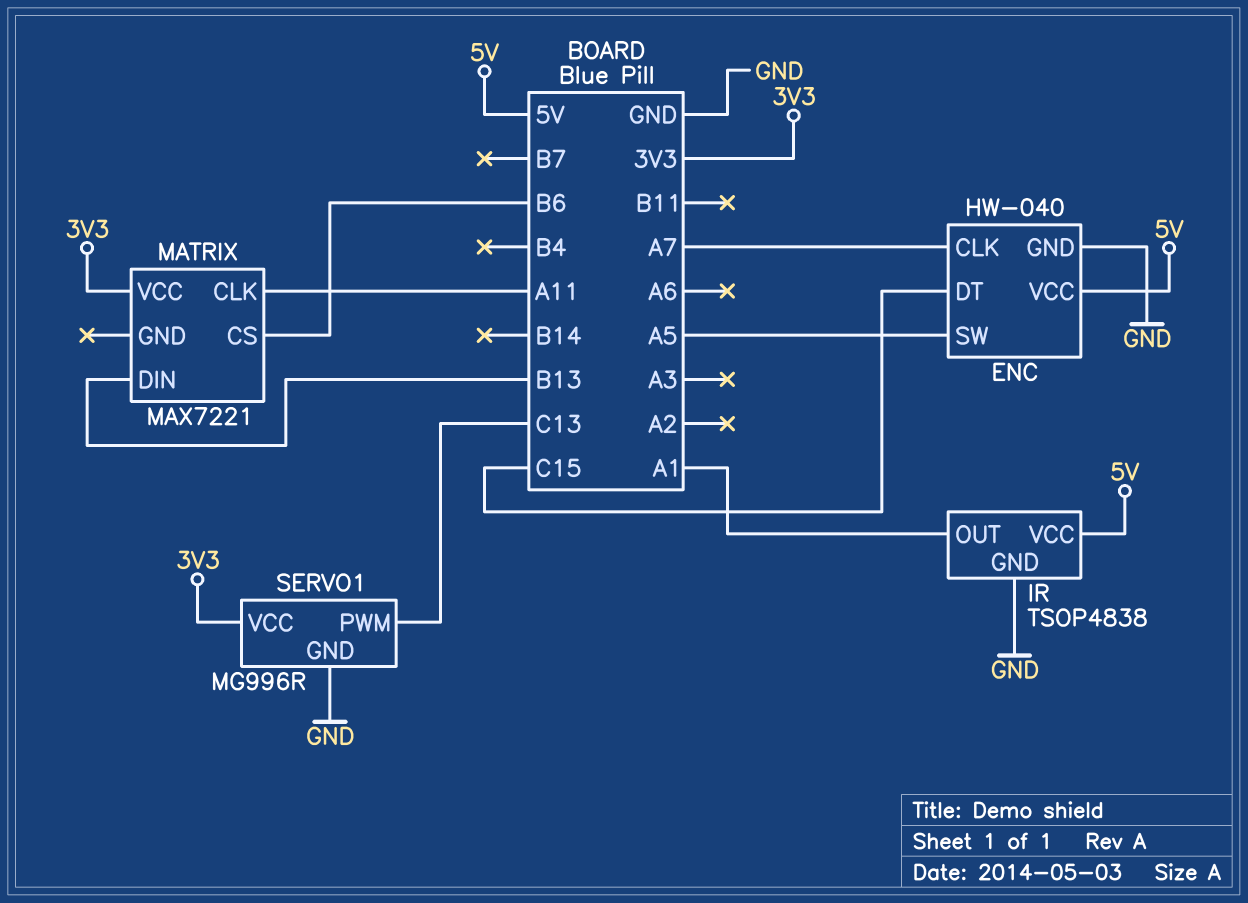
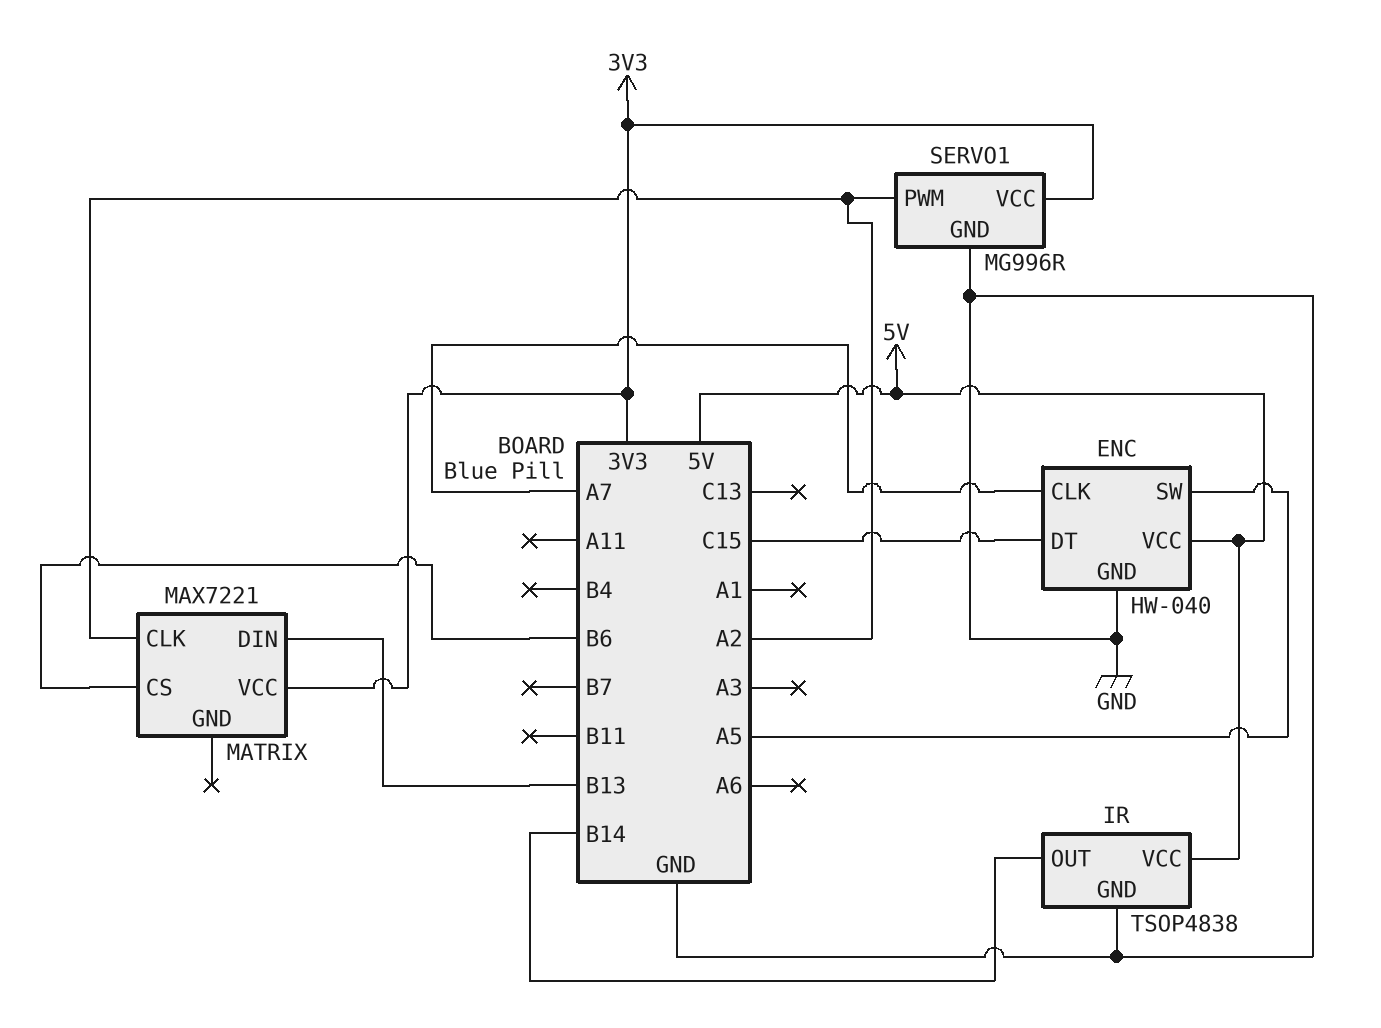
IR pin OUT: A1 -> B14
MATRIX pin CLK: A11 -> A2
SERVO1 pin PWM: C13 -> A2

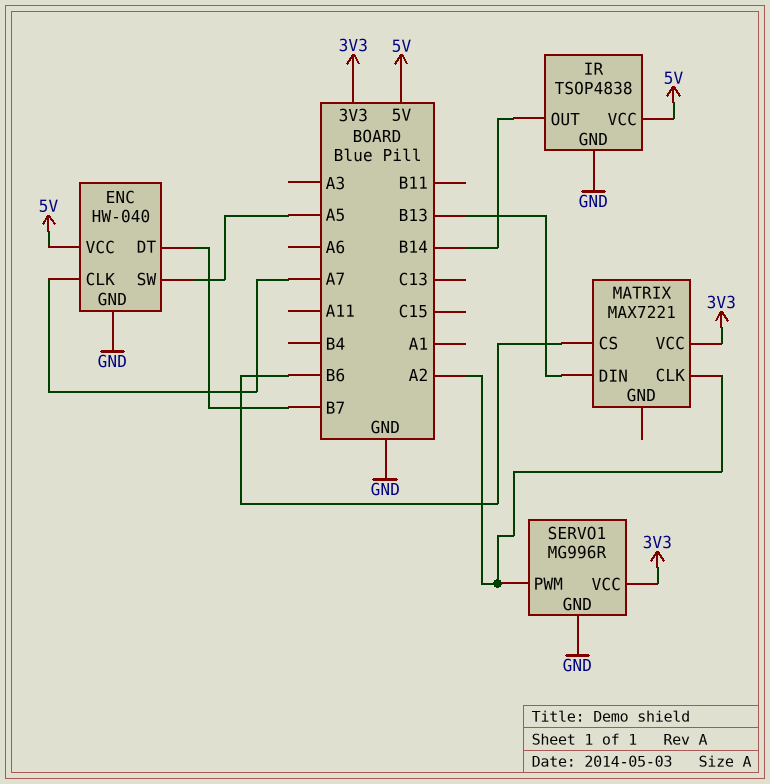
ENC pin DT: C15 -> B7

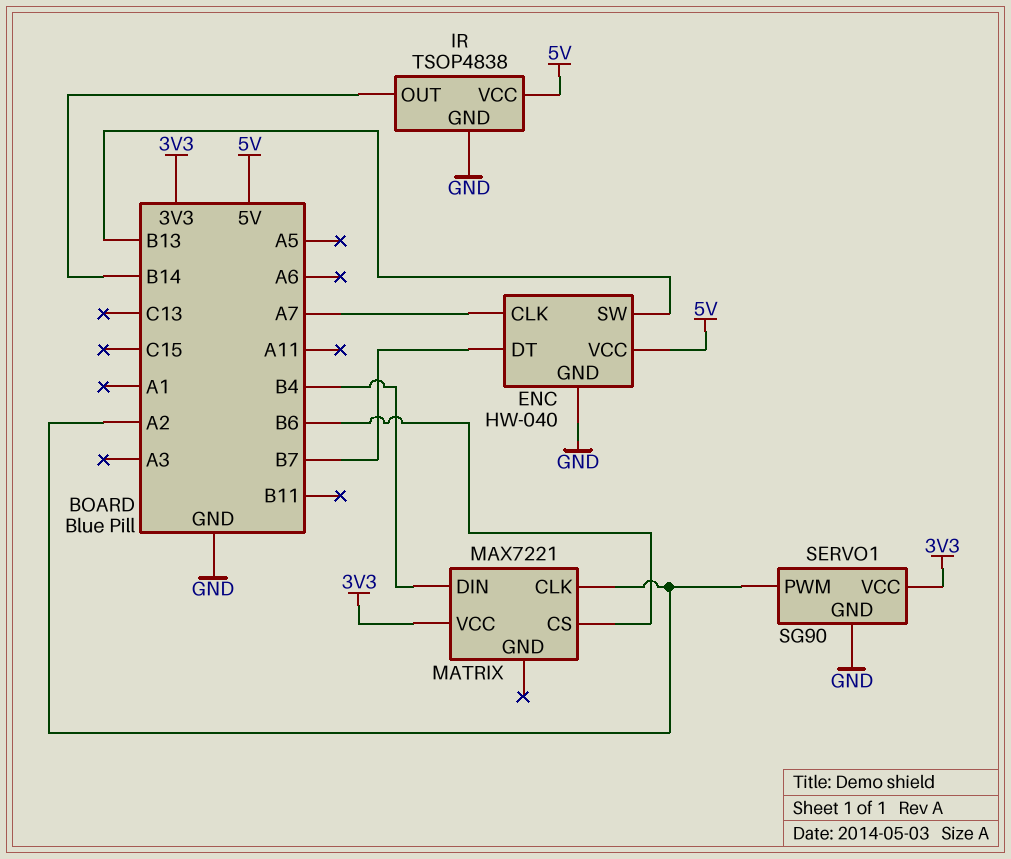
ENC pin SW: A5 -> B13
MATRIX pin DIN: B13 -> B4
SERVO1: MG996R -> SG90

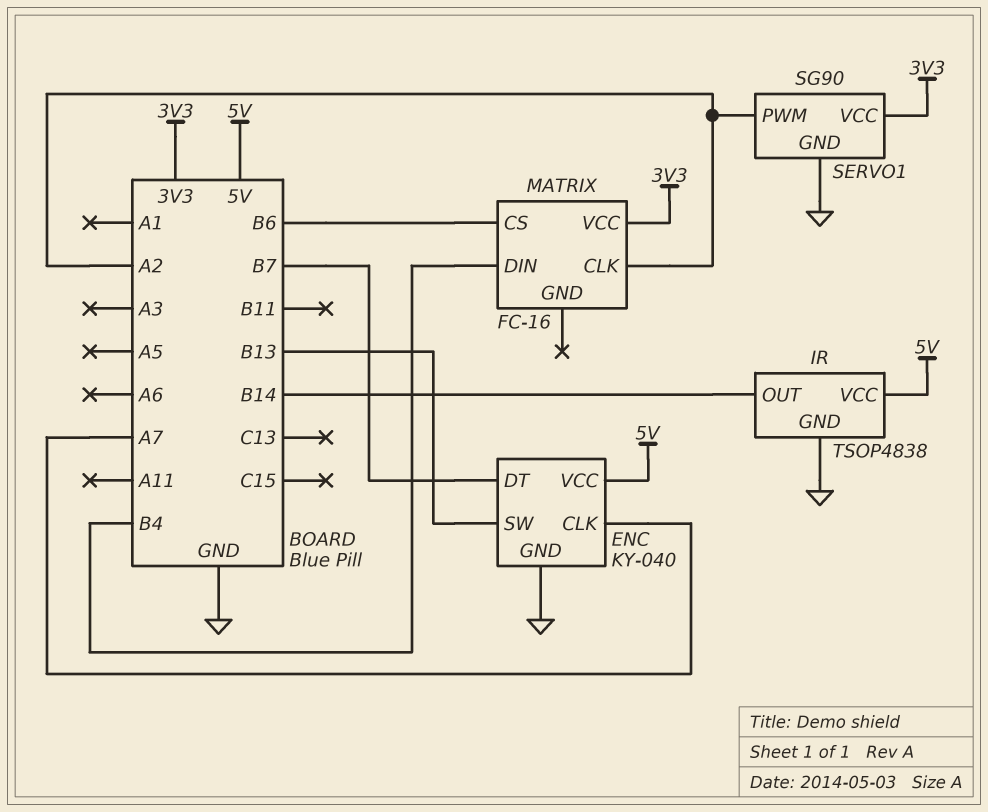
ENC: HW-040 -> KY-040
MATRIX: MAX7221 -> FC-16

